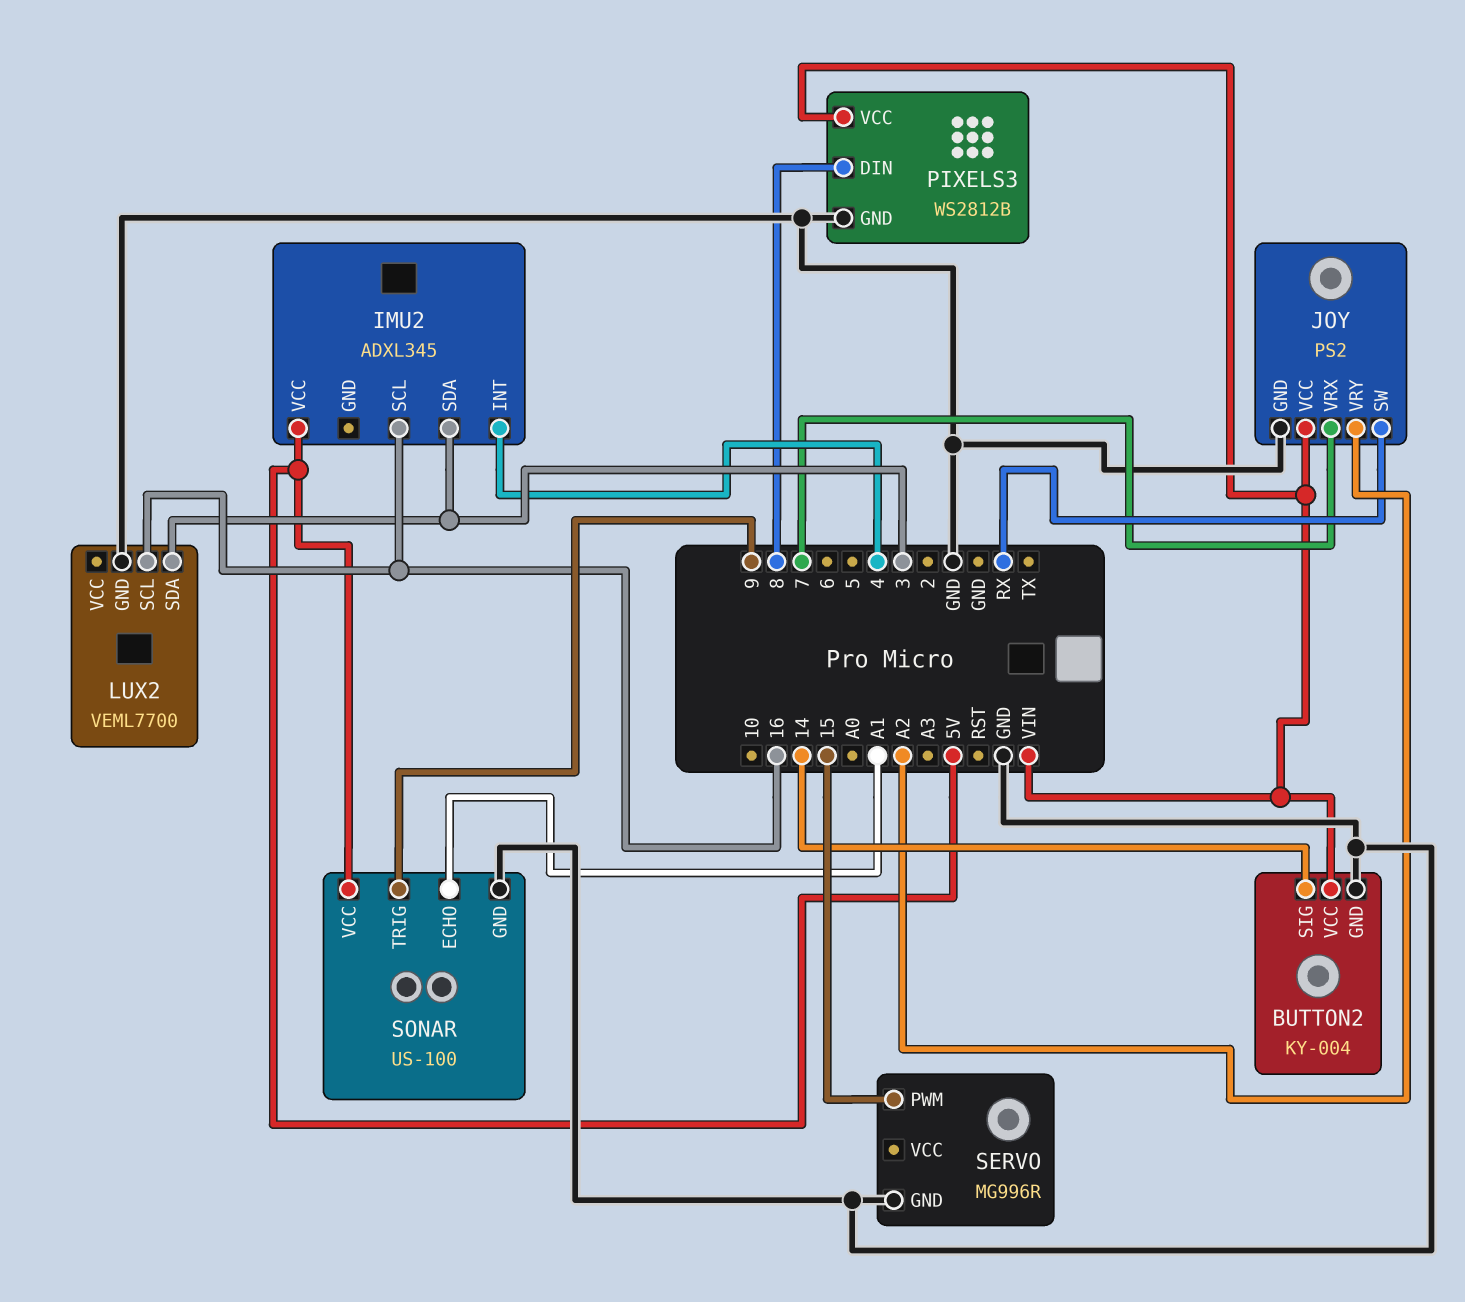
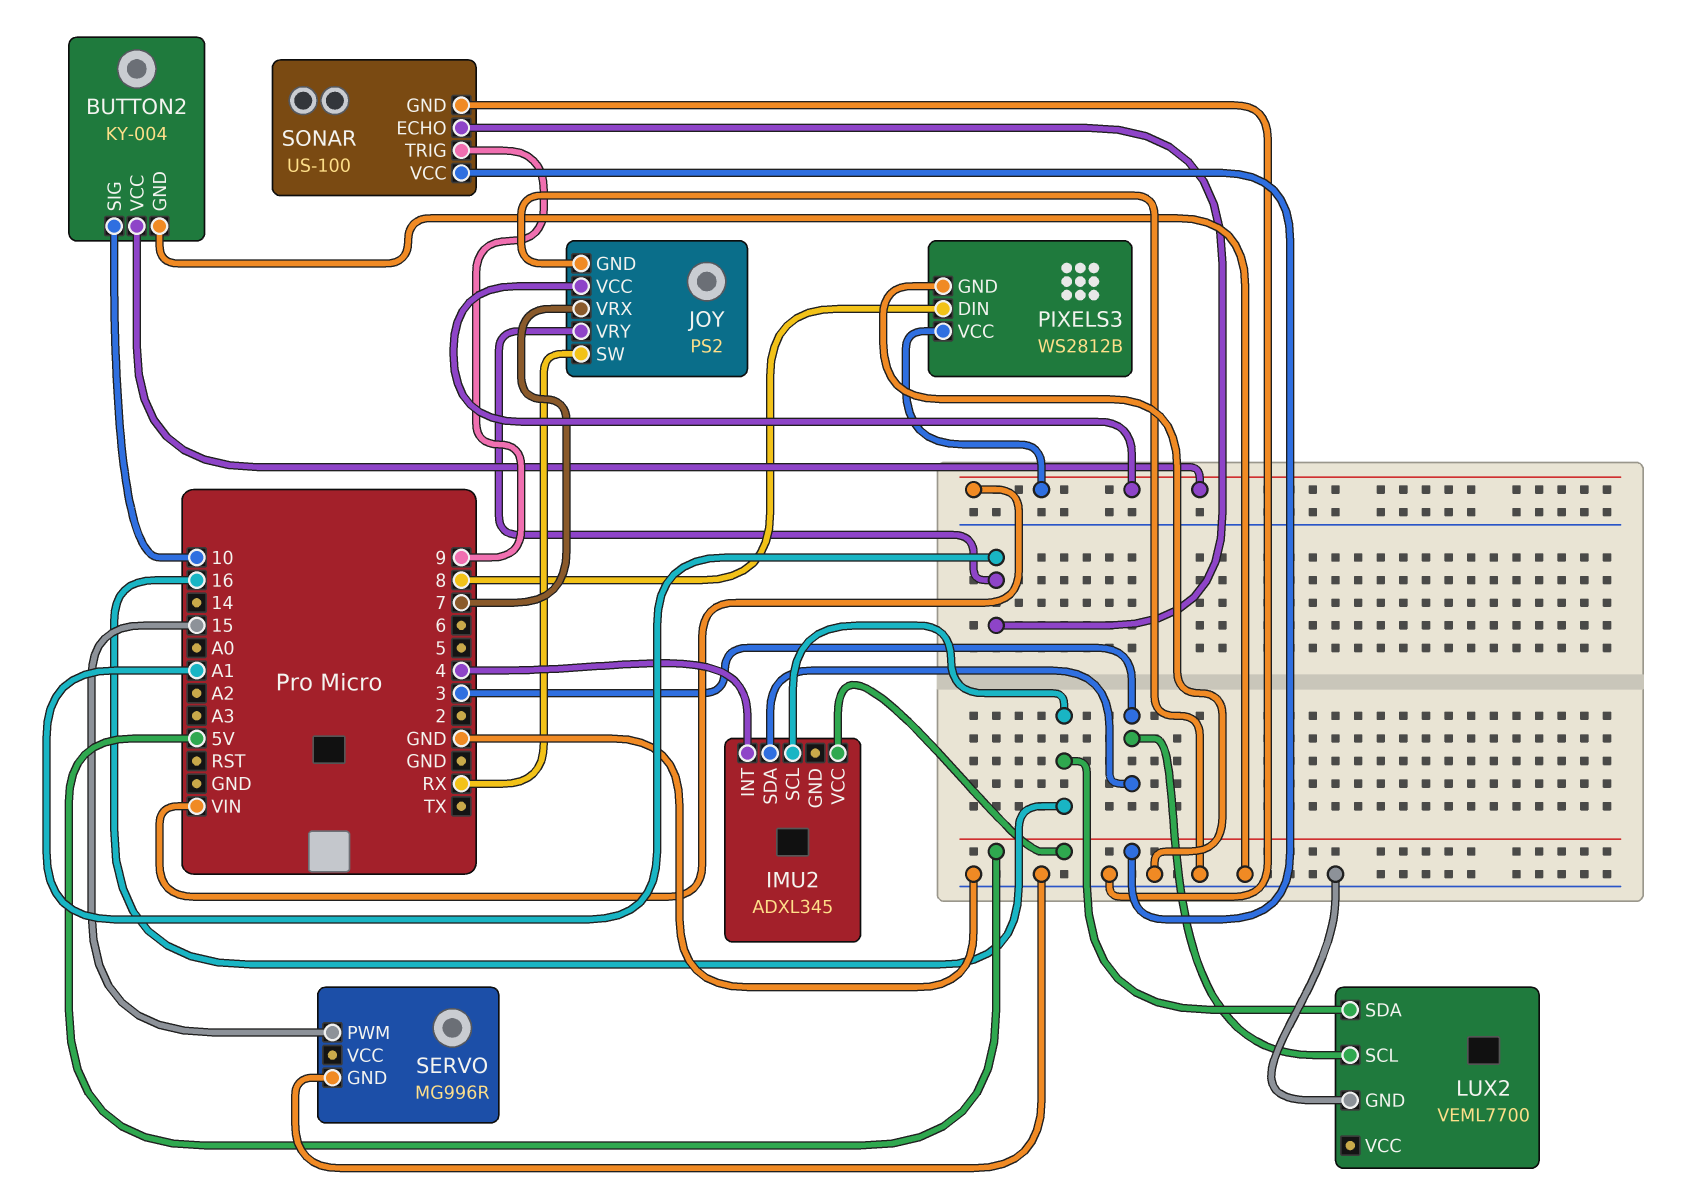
BUTTON2 pin SIG: 14 -> 10
JOY pin VRY: A2 -> A1
LUX2 pin SCL: 16 -> 3
LUX2 pin SDA: 3 -> 16

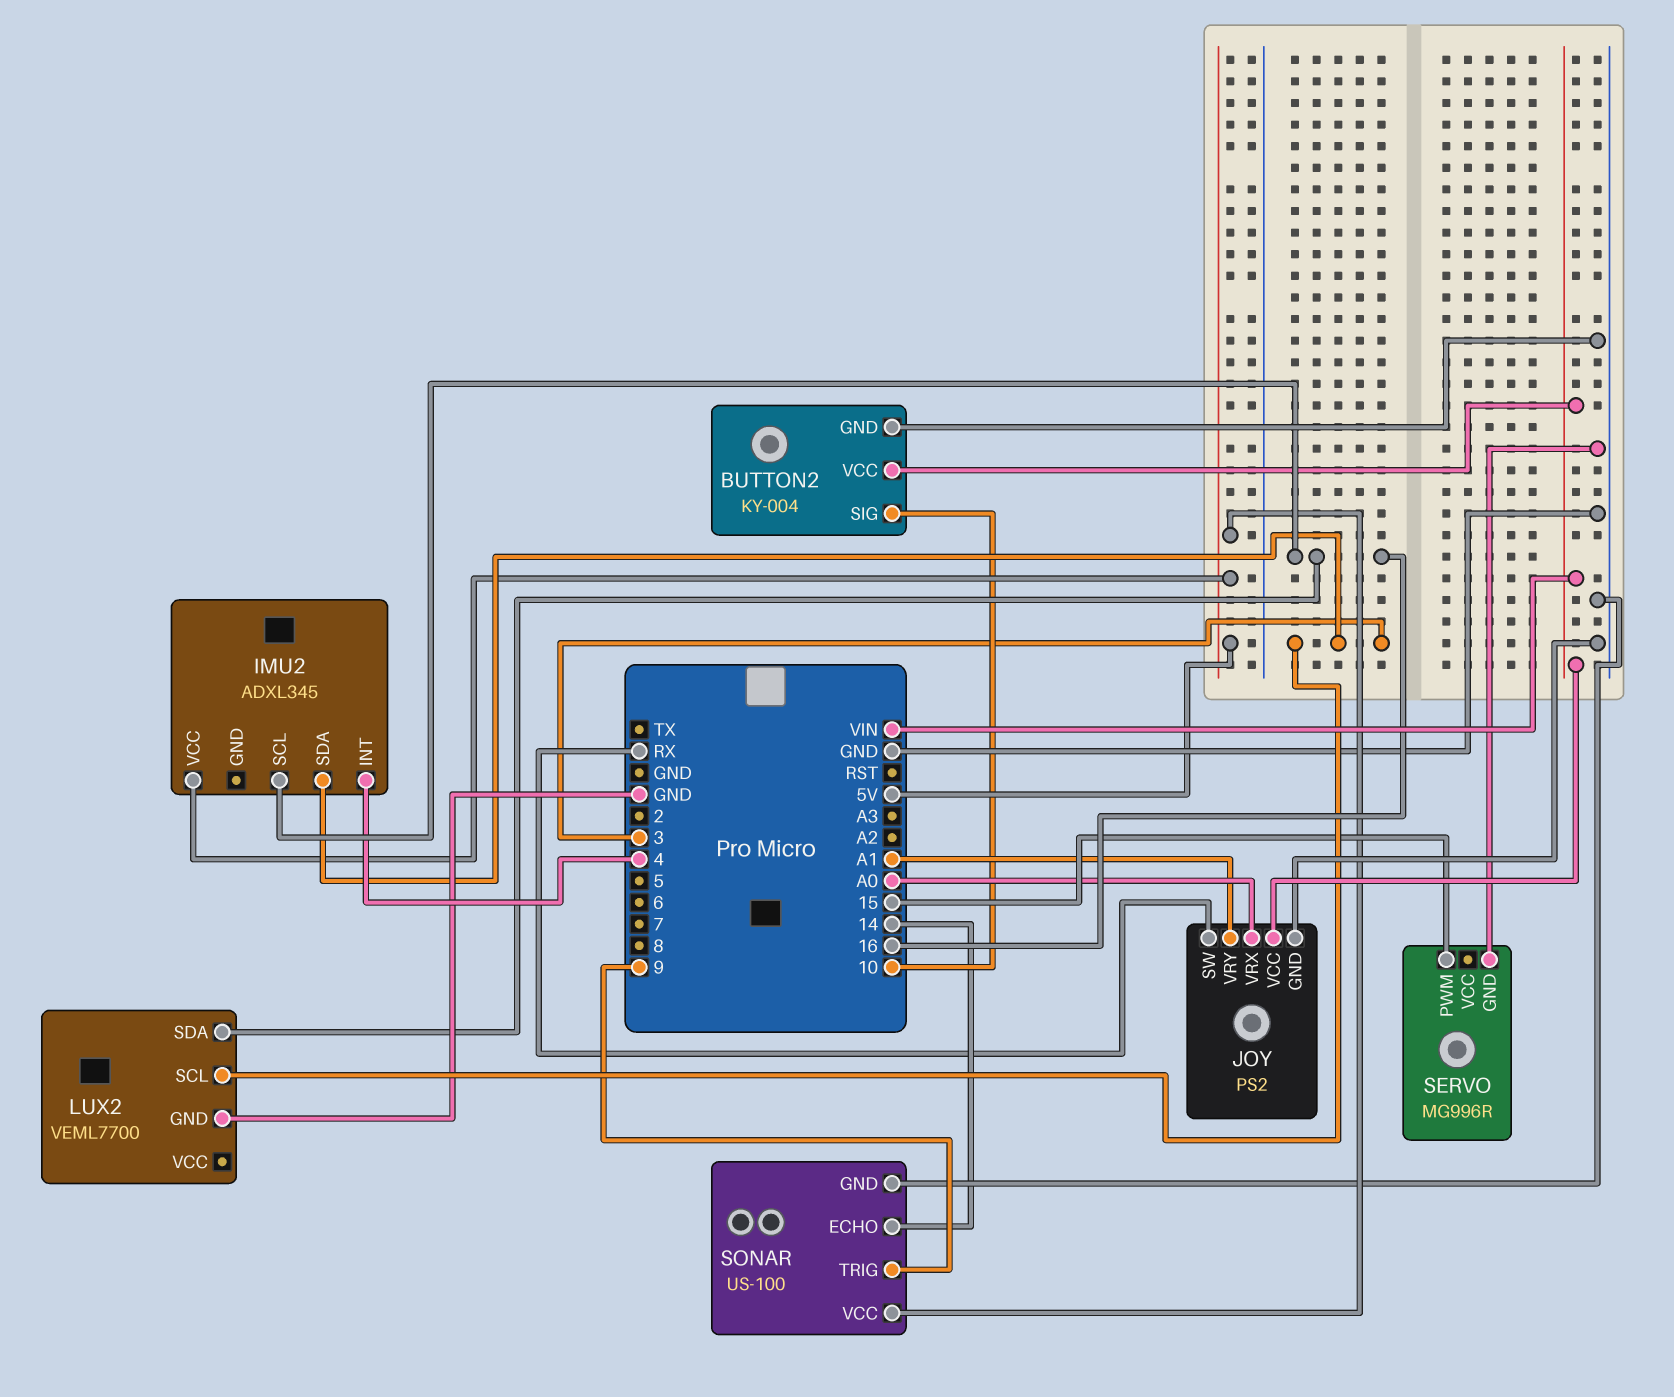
JOY pin VRX: 7 -> A0
PIXELS3: WS2812B -> none
PIXELS3 pin DIN: 8 -> none
PIXELS3 pin GND: GND -> none
PIXELS3 pin VCC: VIN -> none
SONAR pin ECHO: A1 -> 14

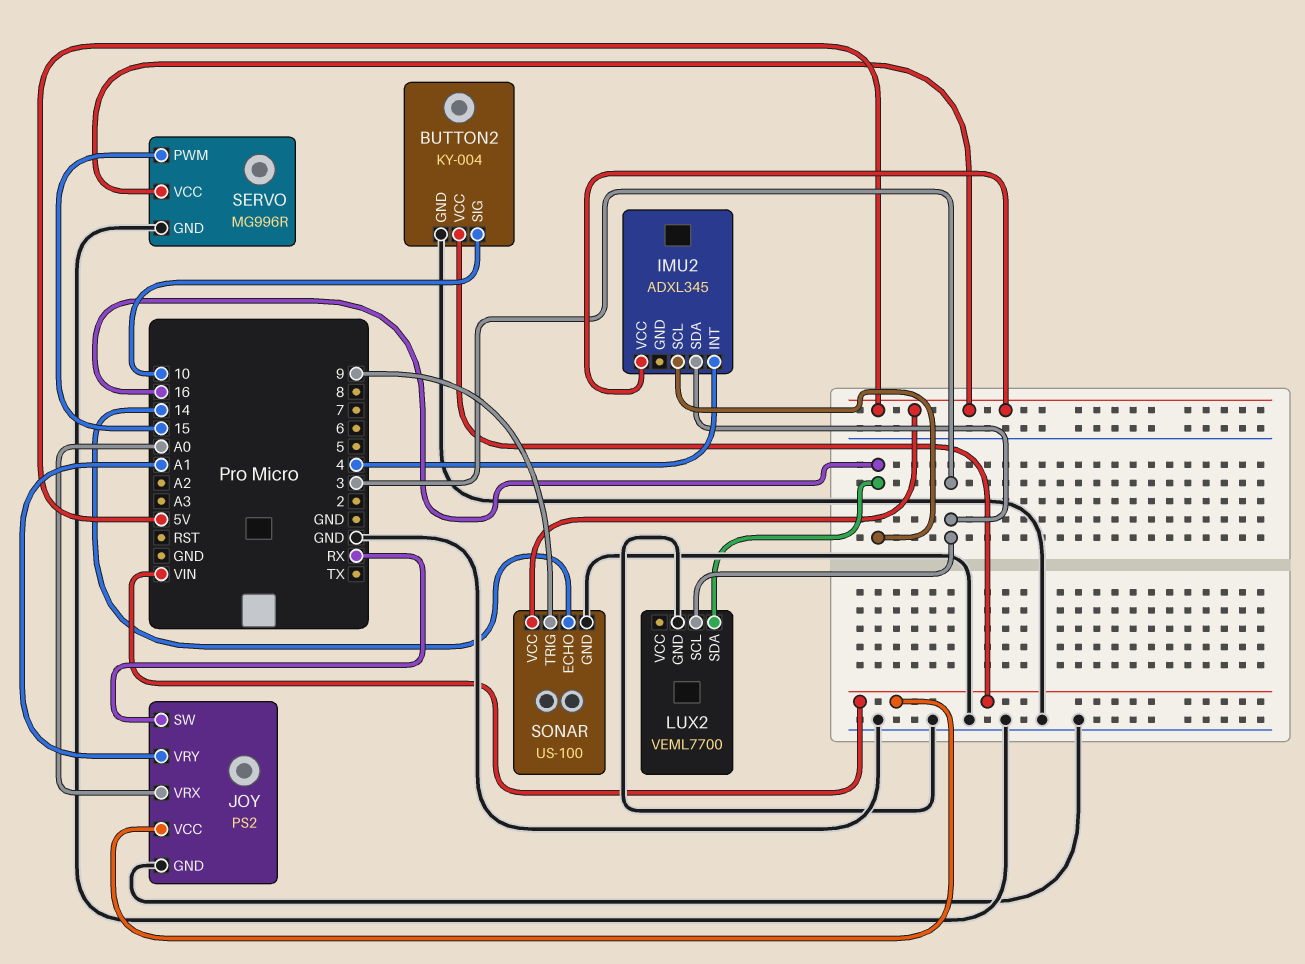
SERVO pin VCC: none -> 5V

